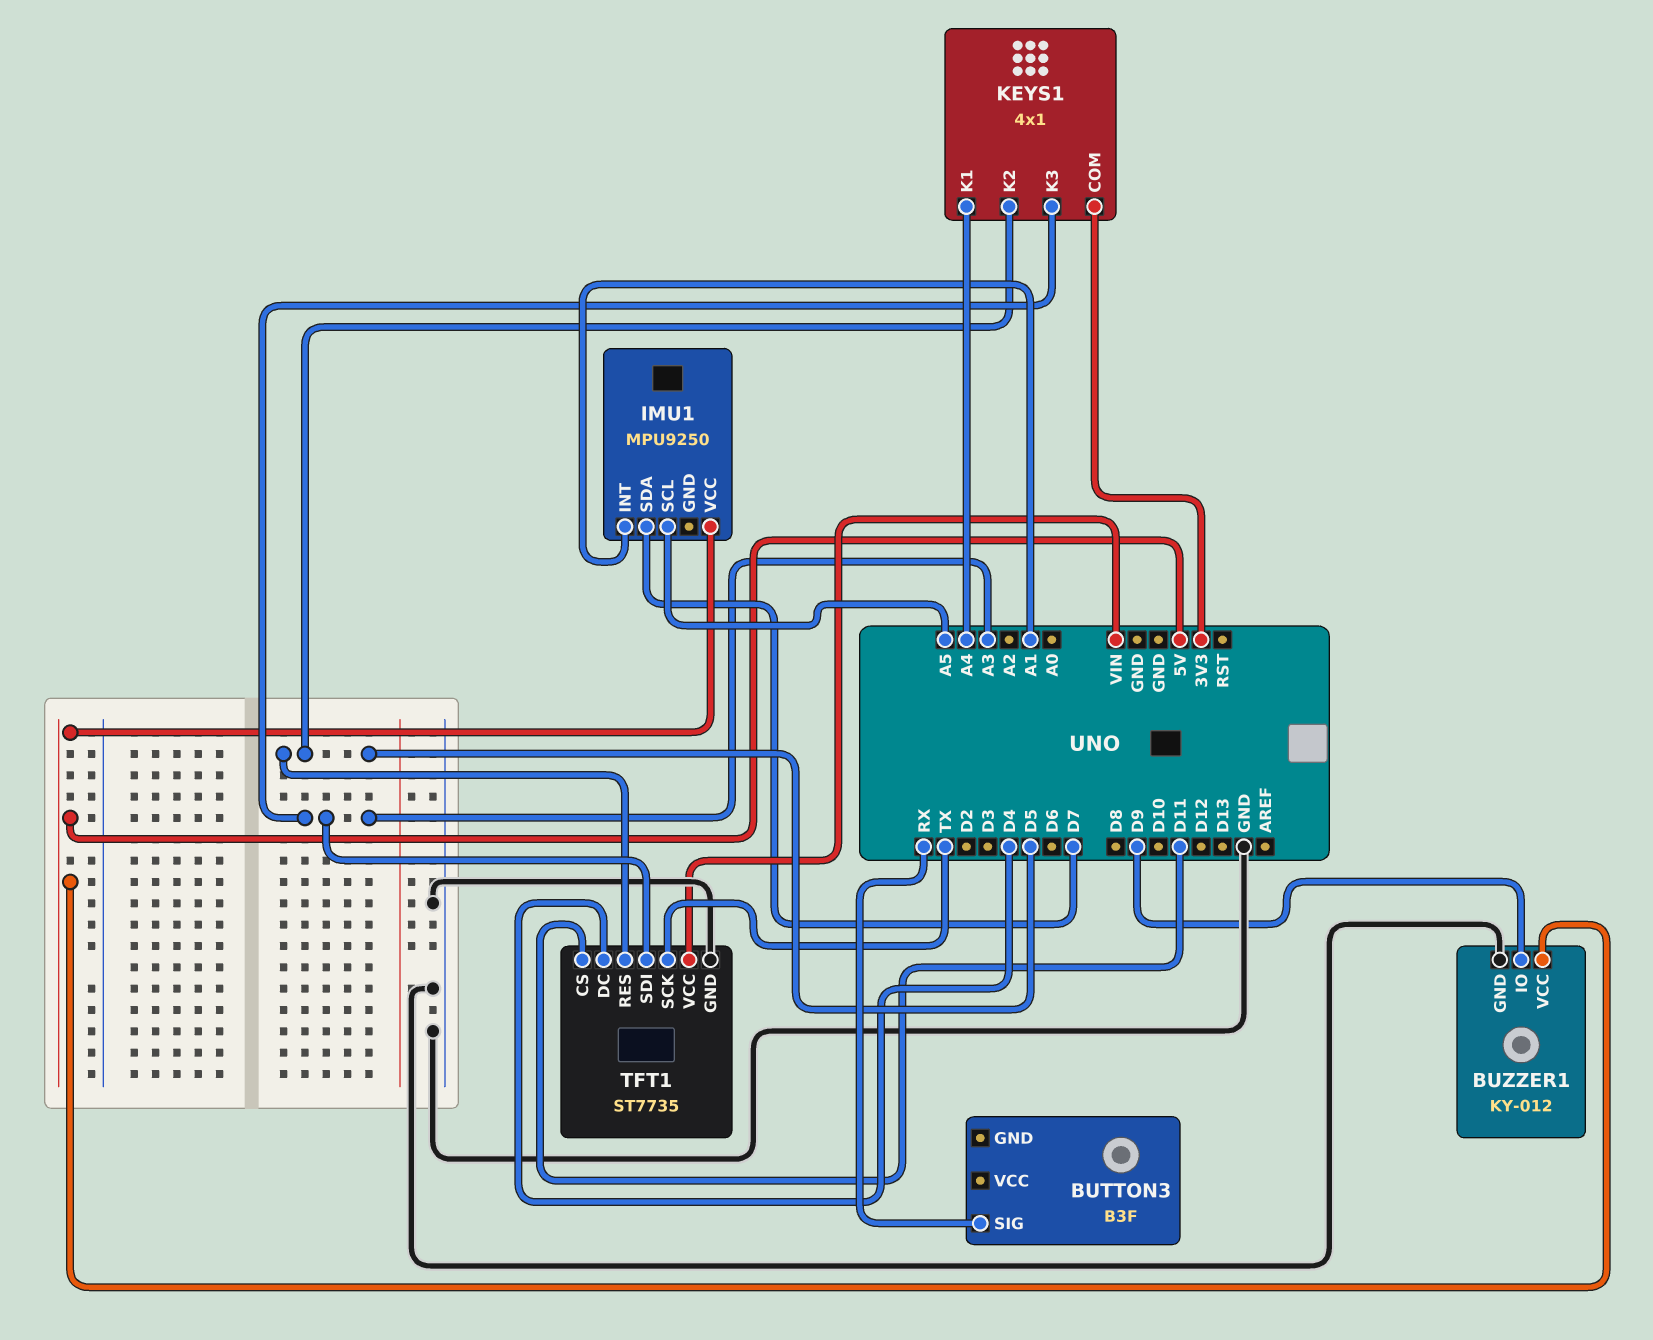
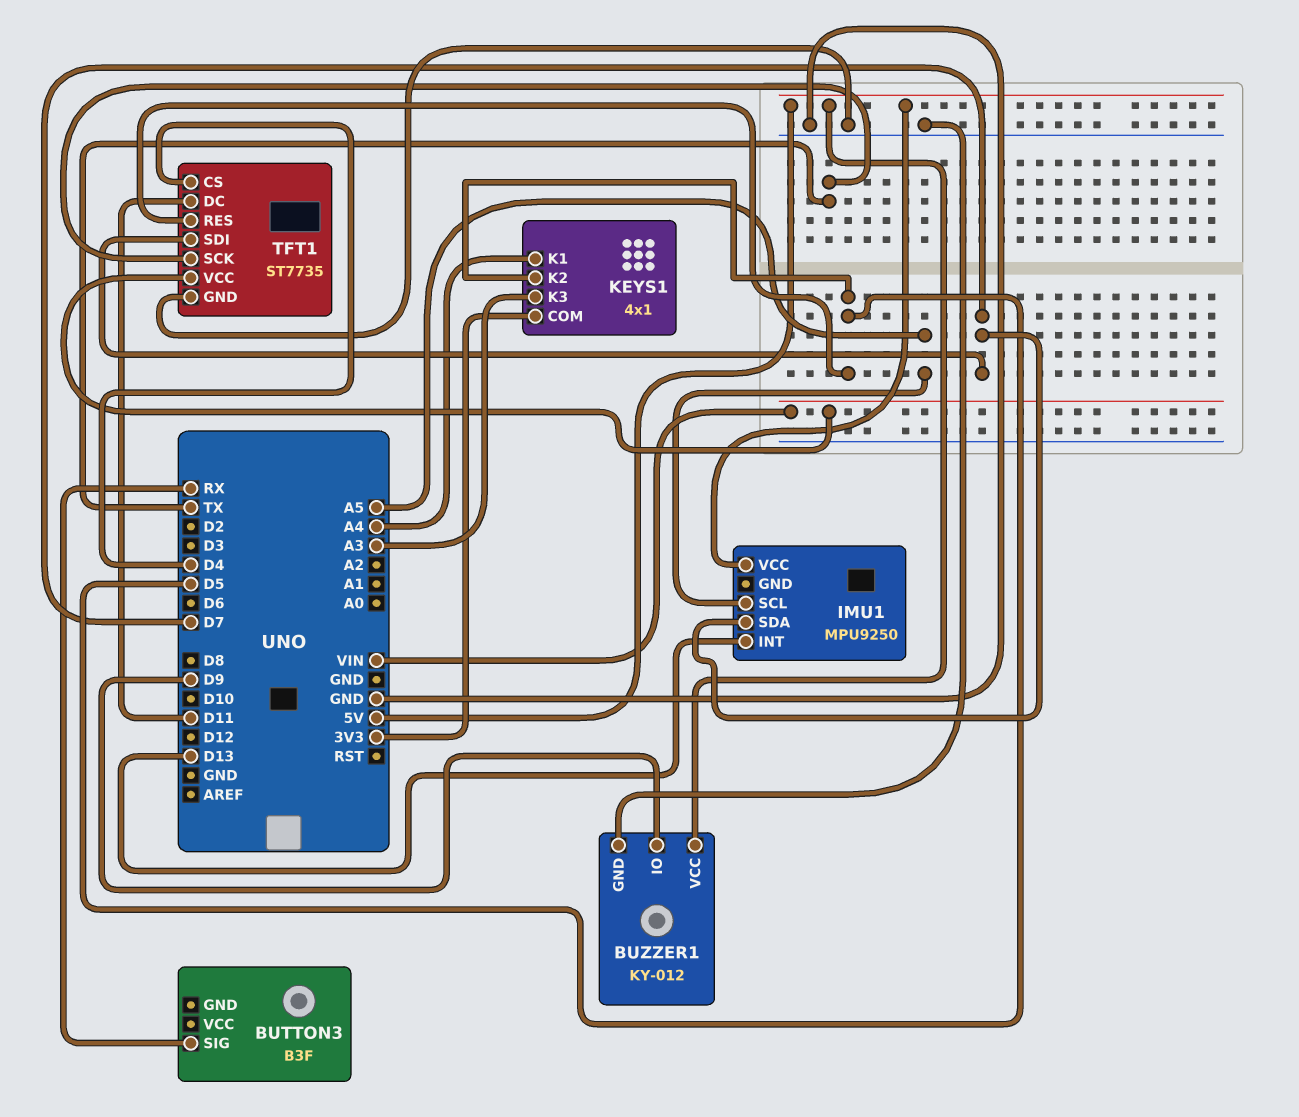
IMU1 pin INT: A1 -> D13
TFT1 pin CS: D11 -> D4
TFT1 pin DC: D4 -> D11
TFT1 pin SDI: A3 -> D7

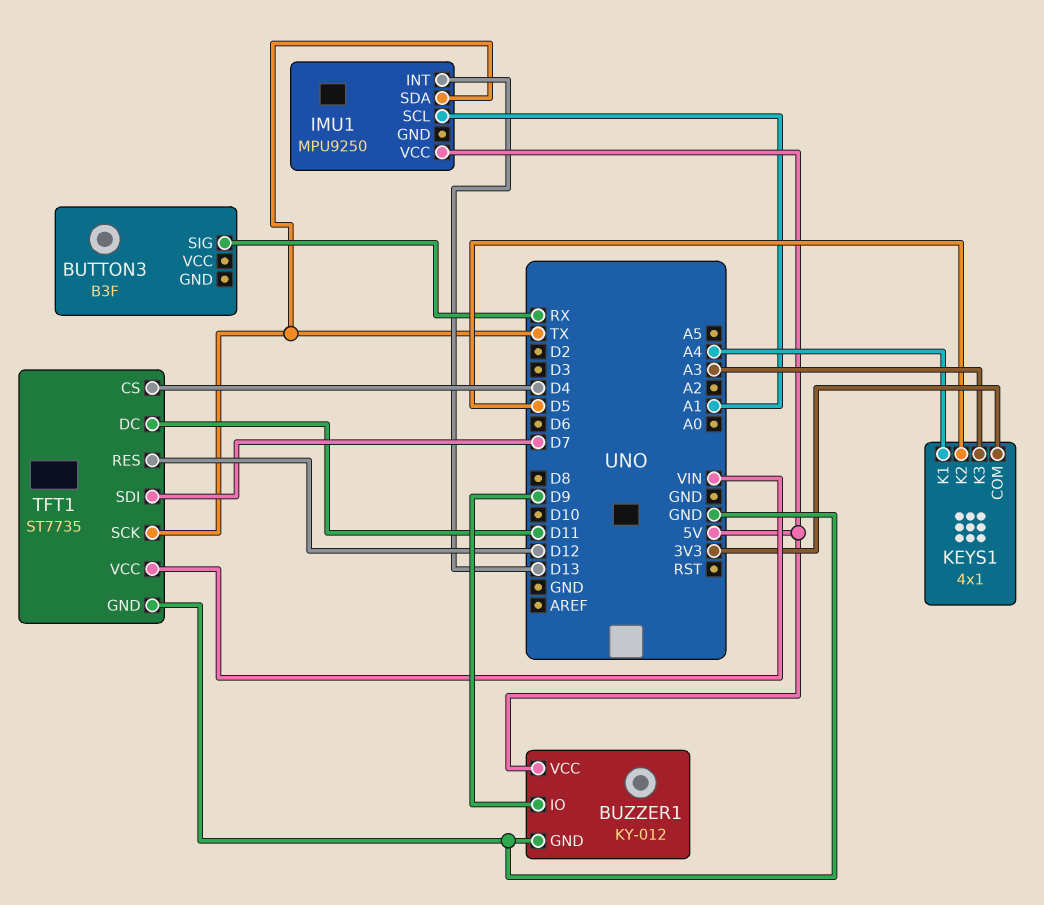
IMU1 pin SCL: A5 -> A1
IMU1 pin SDA: D7 -> TX
TFT1 pin RES: D5 -> D12

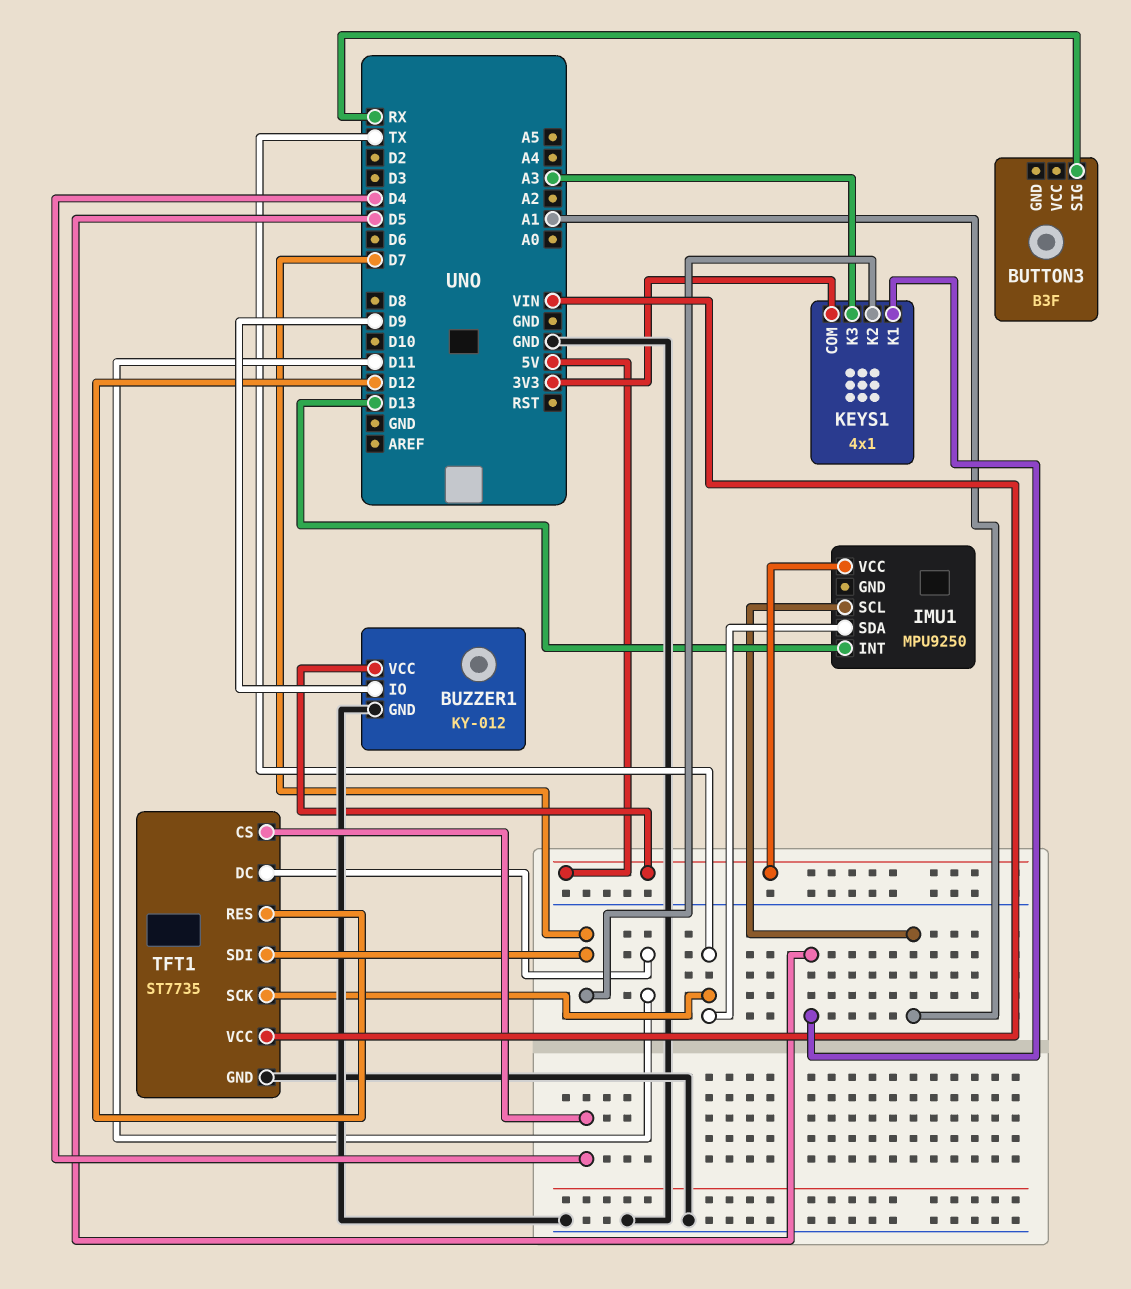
KEYS1 pin K1: A4 -> D5
KEYS1 pin K2: D5 -> D7

